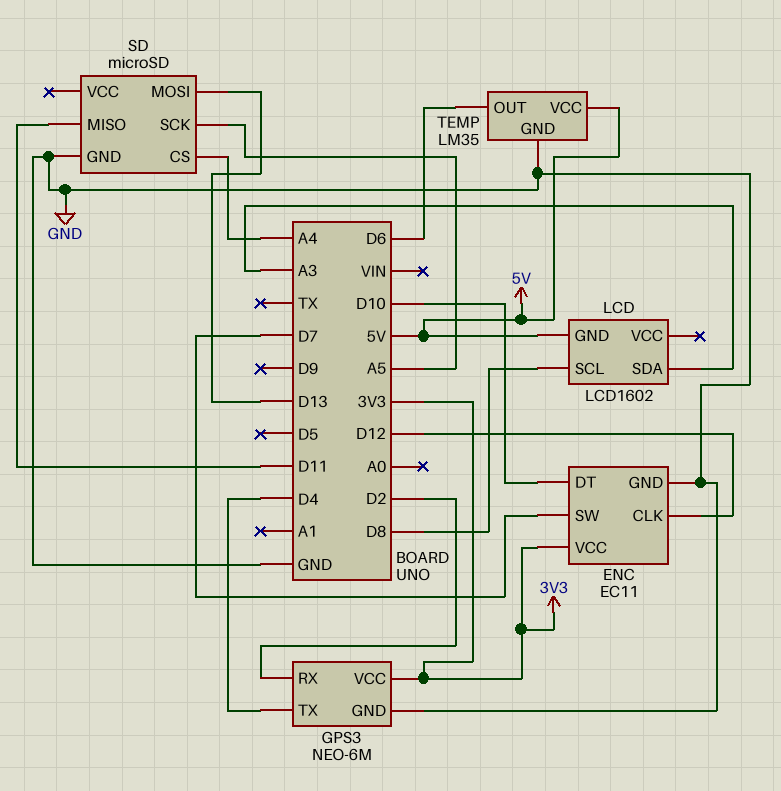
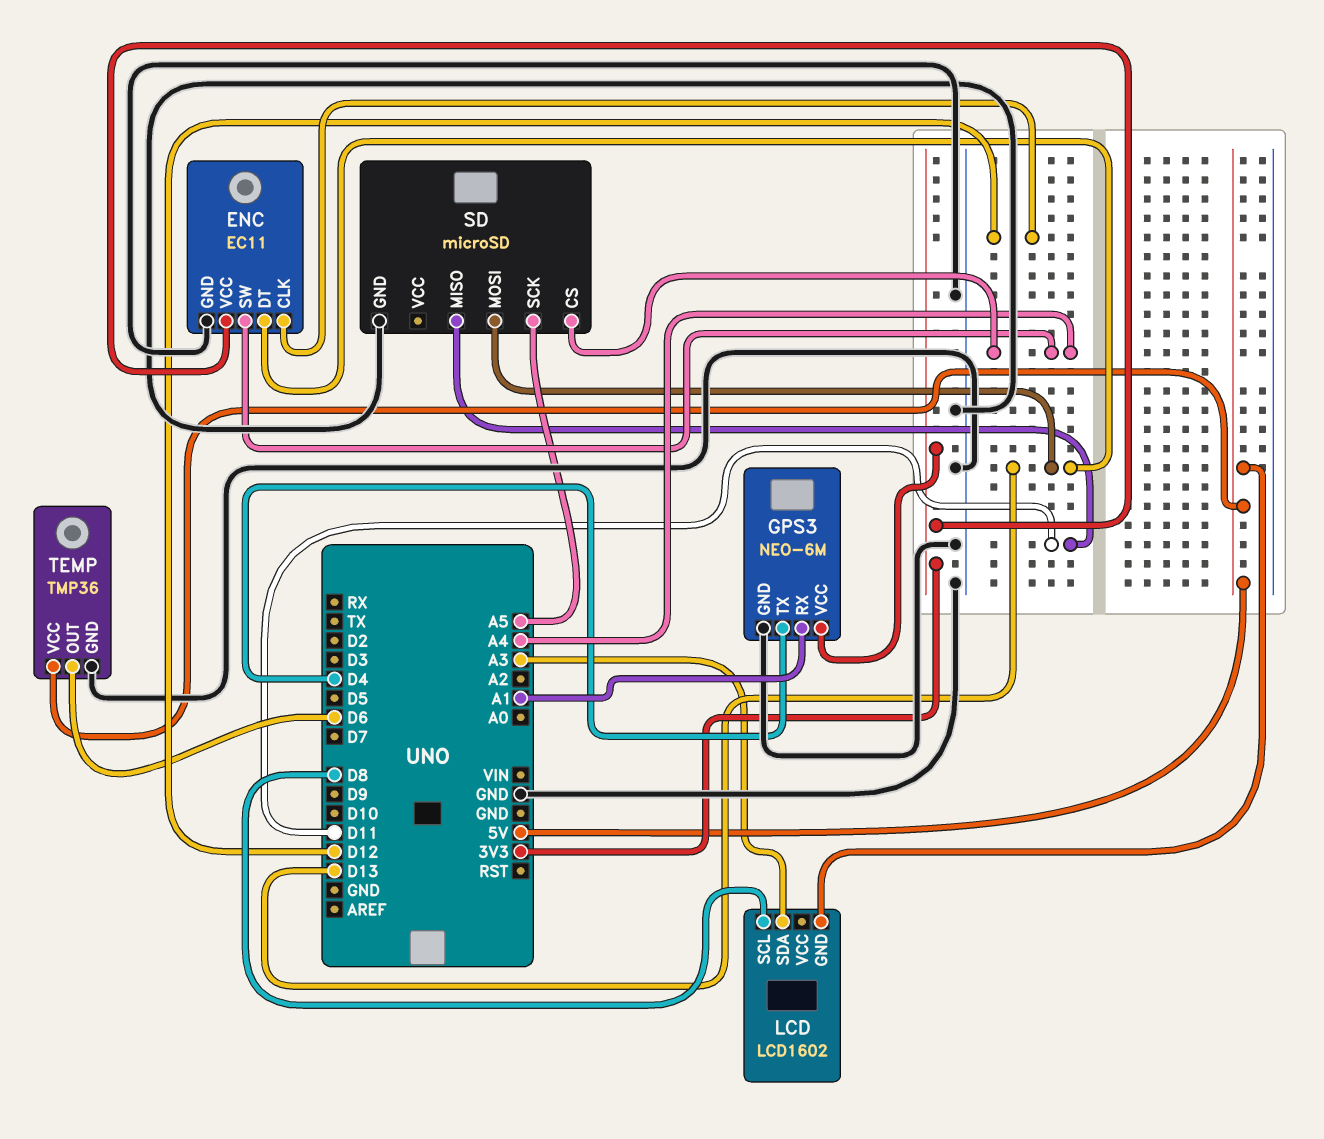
ENC pin DT: D10 -> D13
ENC pin SW: D7 -> A4
GPS3 pin RX: D2 -> A1
TEMP: LM35 -> TMP36

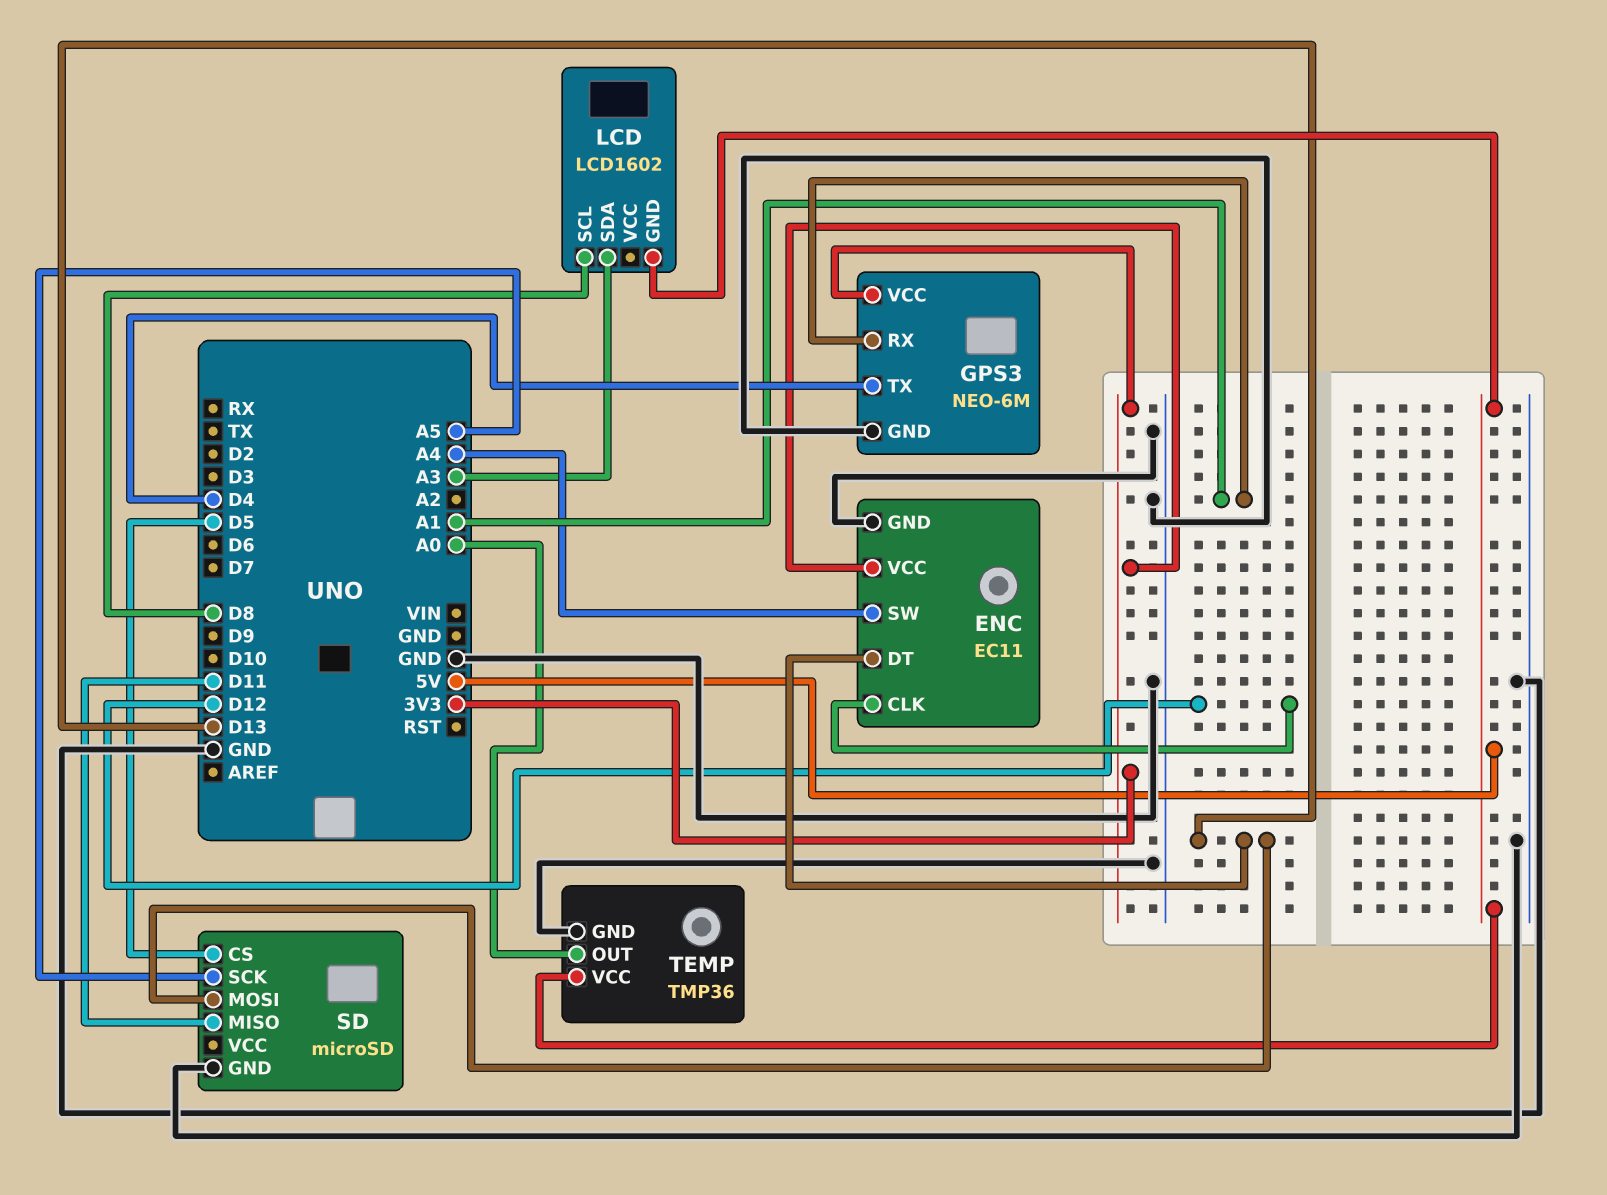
SD pin CS: A4 -> D5
TEMP pin OUT: D6 -> A0

